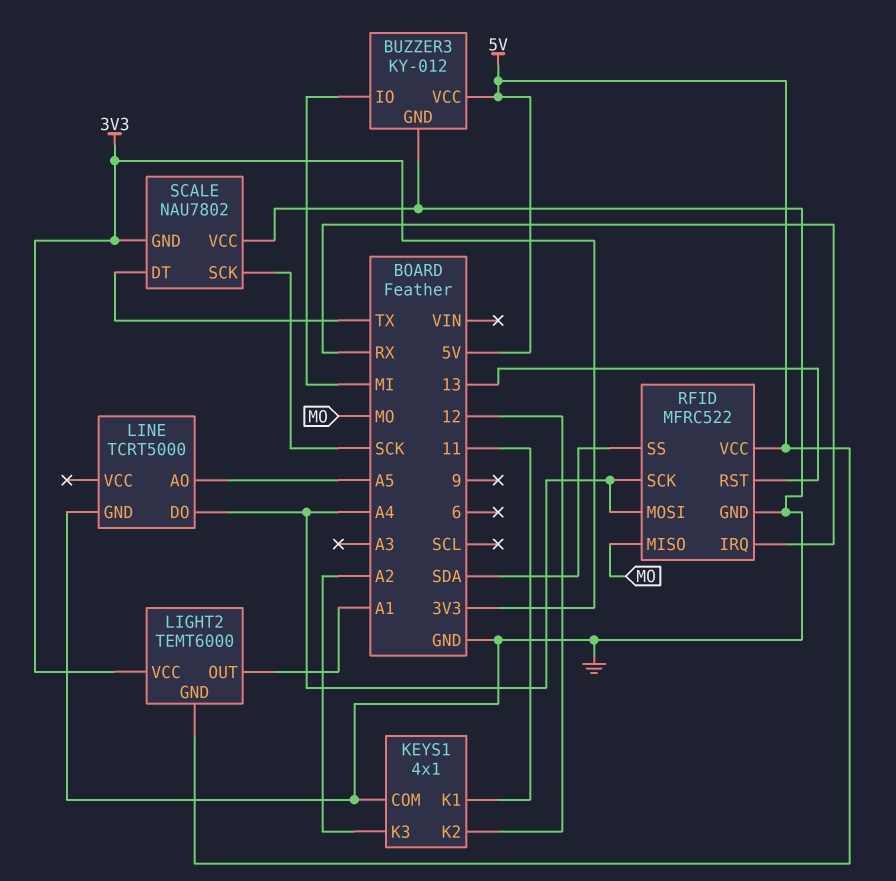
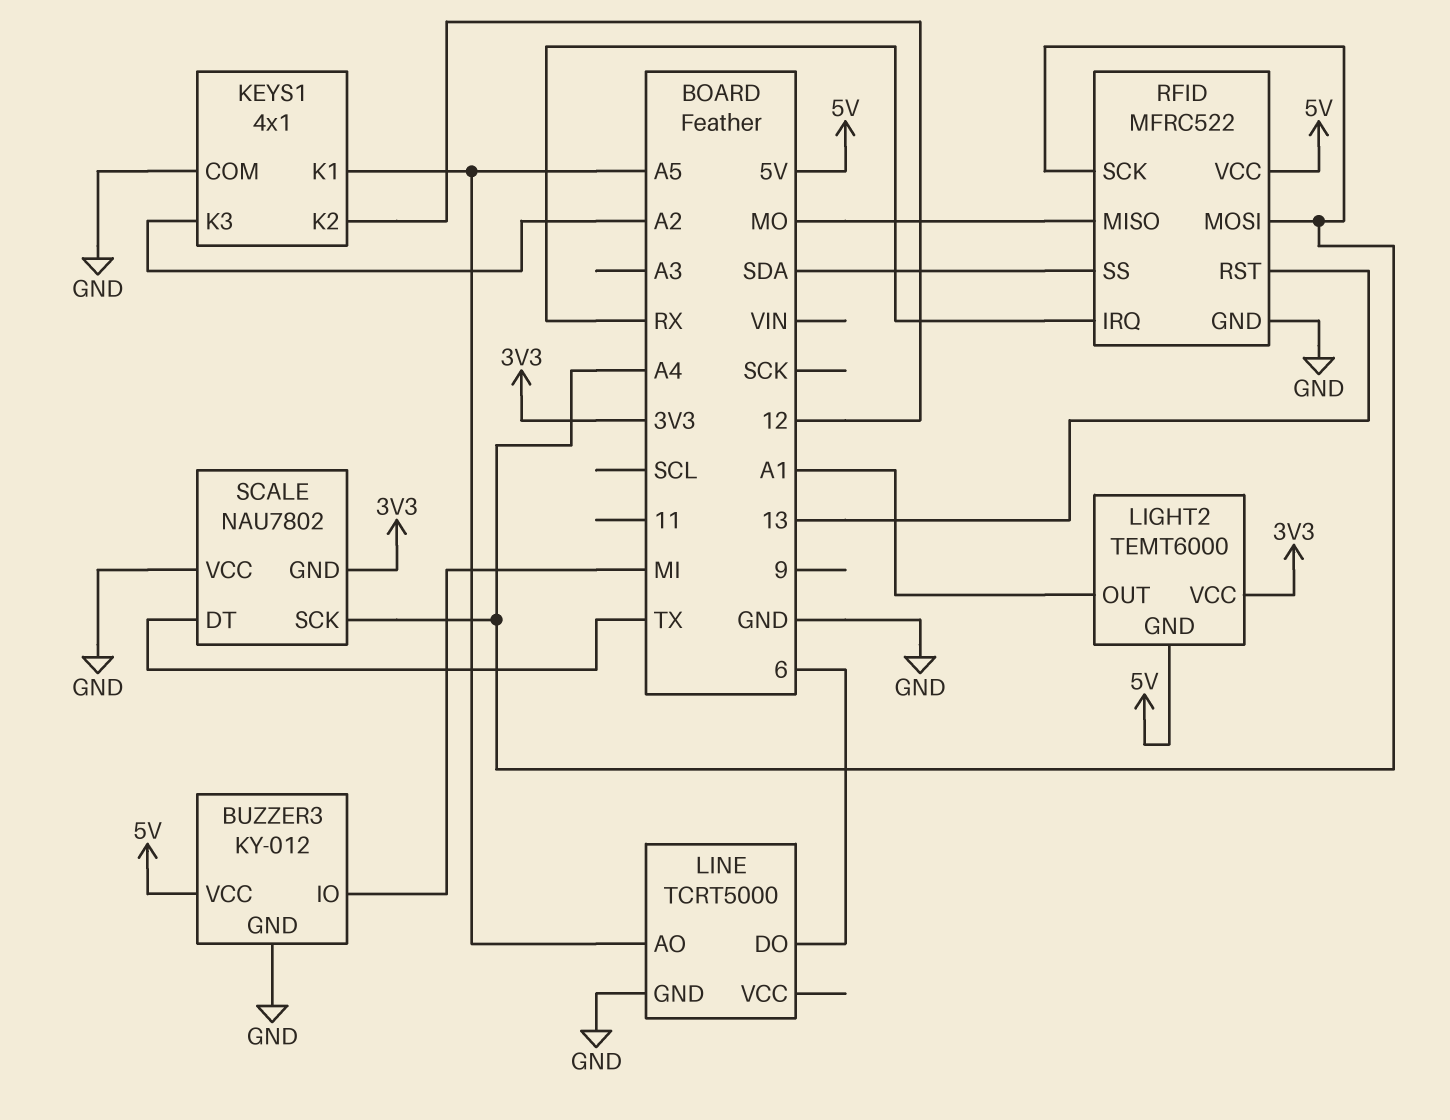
KEYS1 pin K1: 11 -> A5
LINE pin DO: A4 -> 6
SCALE pin SCK: SCK -> A4

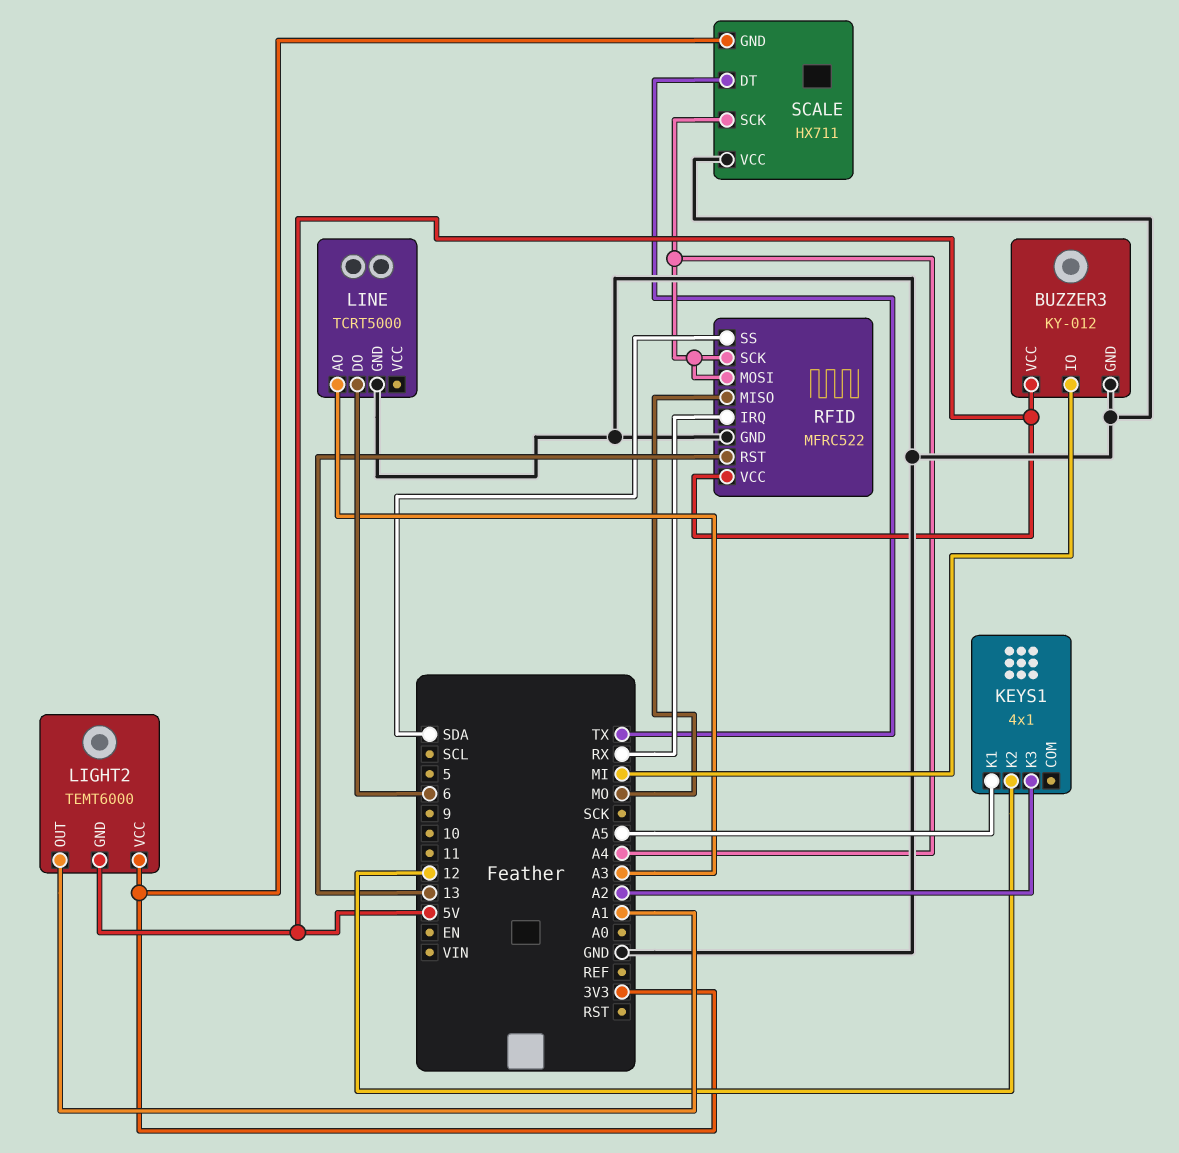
KEYS1 pin COM: GND -> none
LINE pin AO: A5 -> A3
SCALE: NAU7802 -> HX711

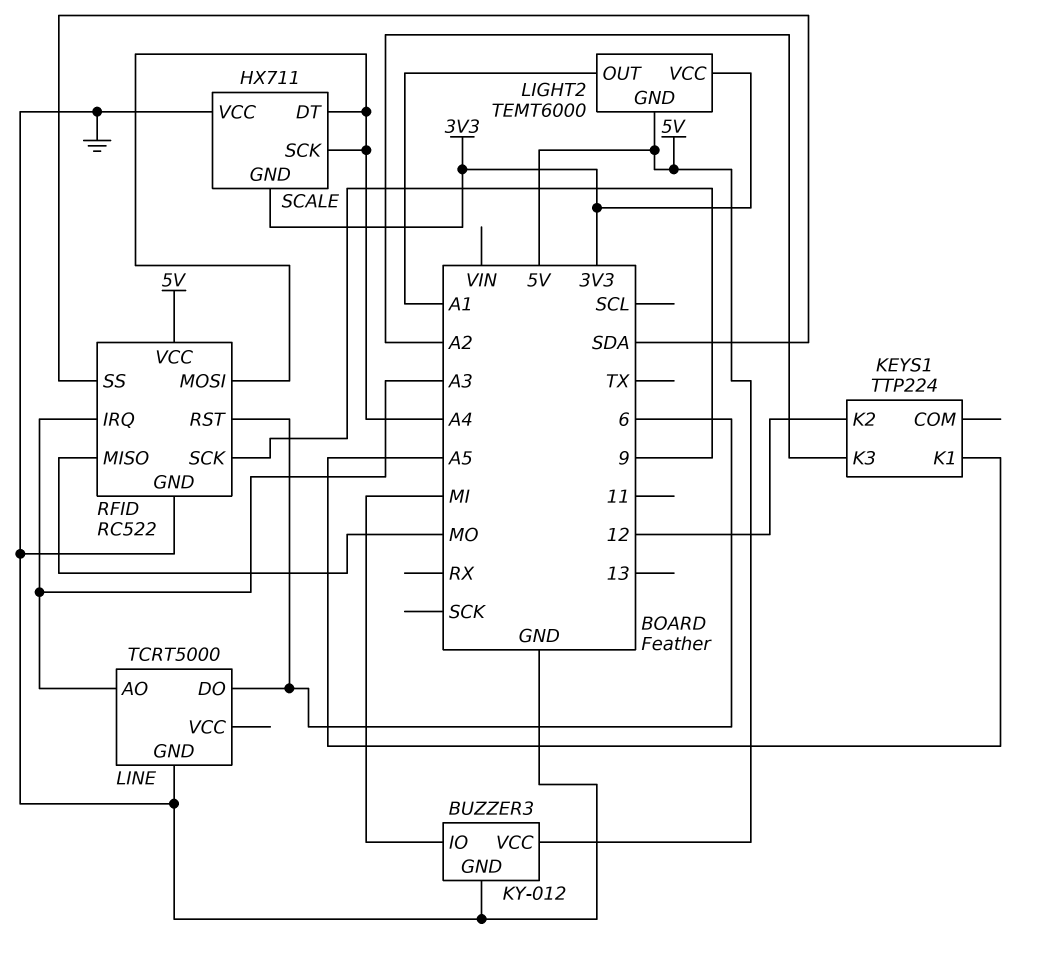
KEYS1: 4x1 -> TTP224
RFID: MFRC522 -> RC522
RFID pin IRQ: RX -> A3
RFID pin RST: 13 -> 6
RFID pin SCK: A4 -> 9
SCALE pin DT: TX -> A4

